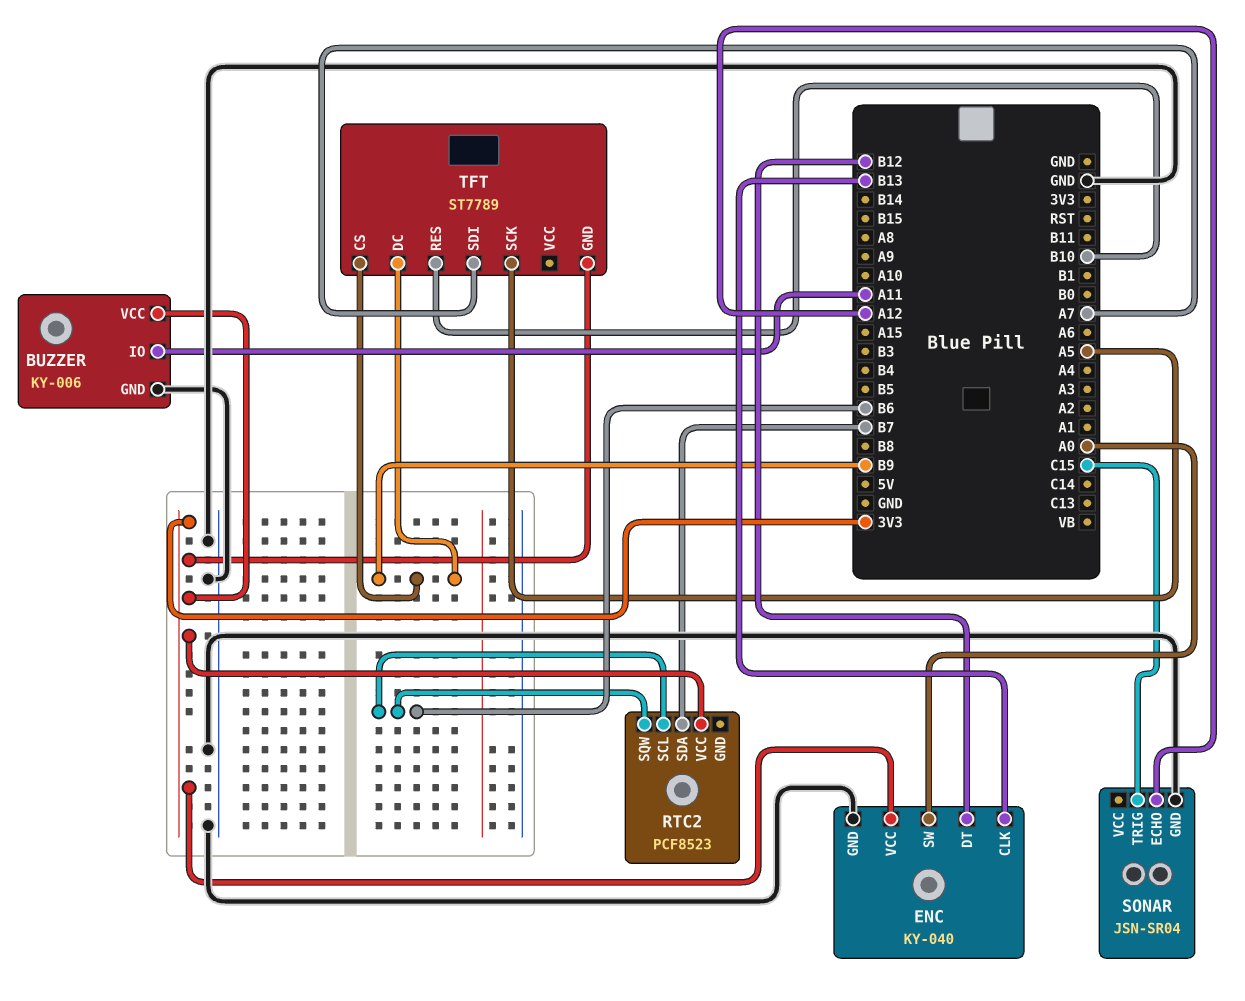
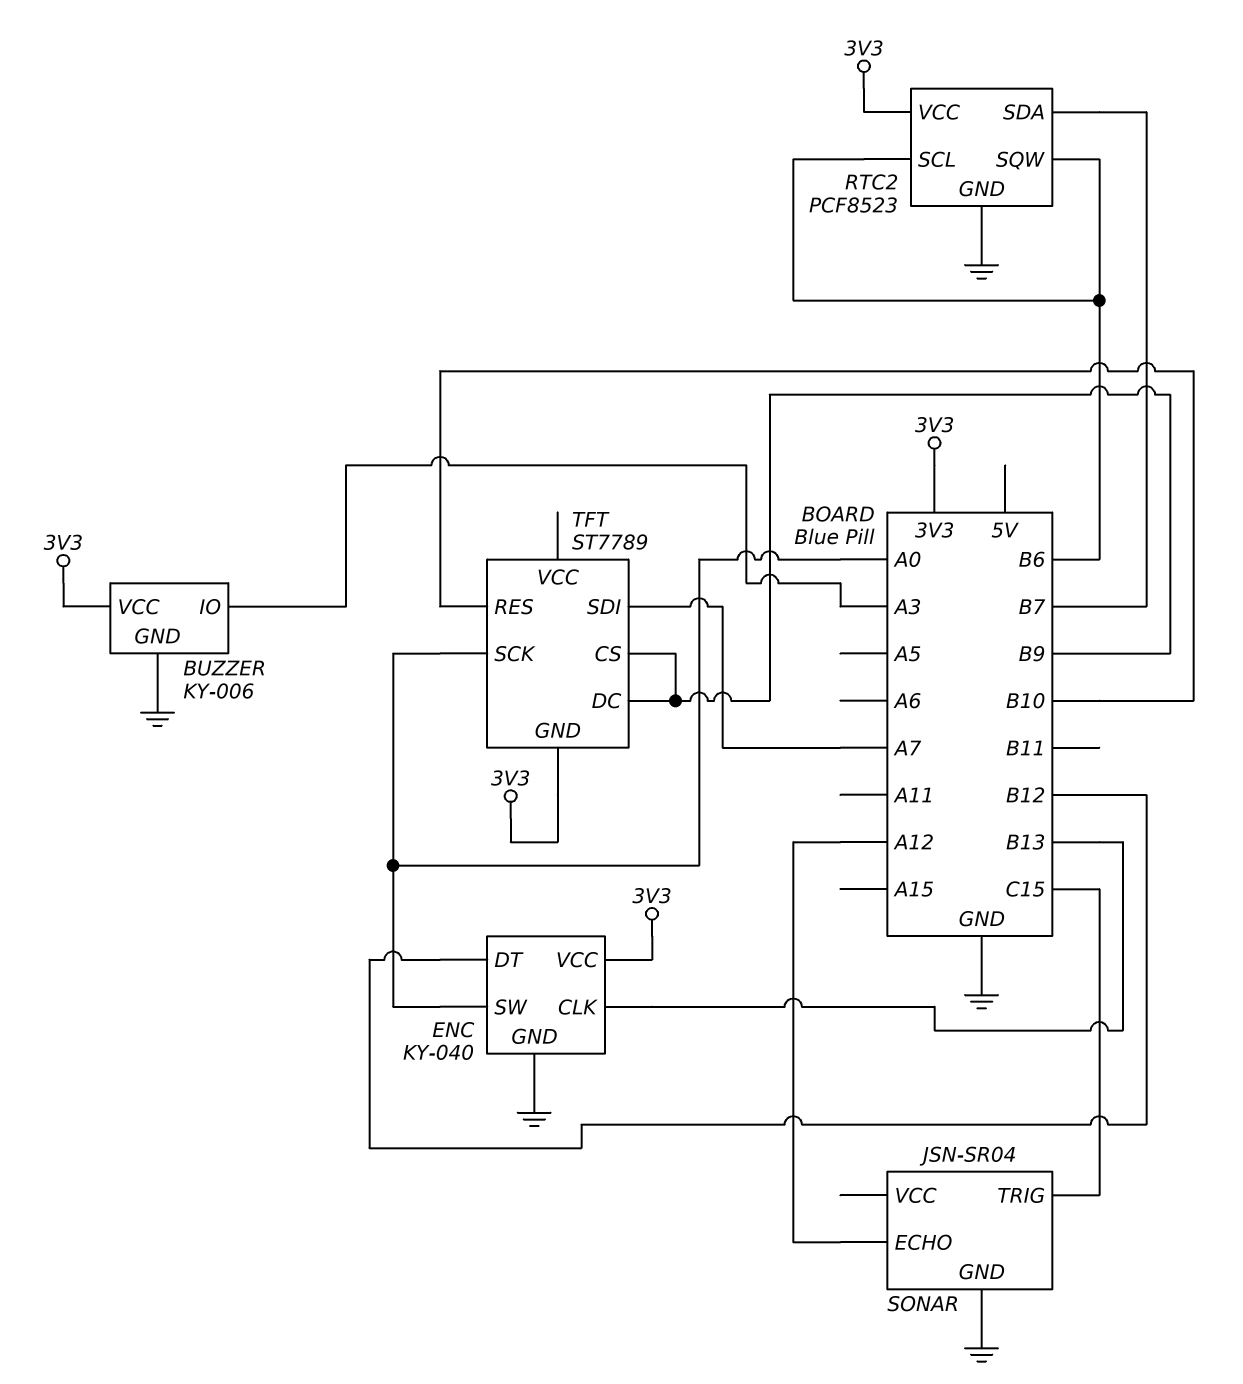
BUZZER pin IO: A11 -> A3
RTC2 pin GND: none -> GND
TFT pin SCK: A5 -> A0

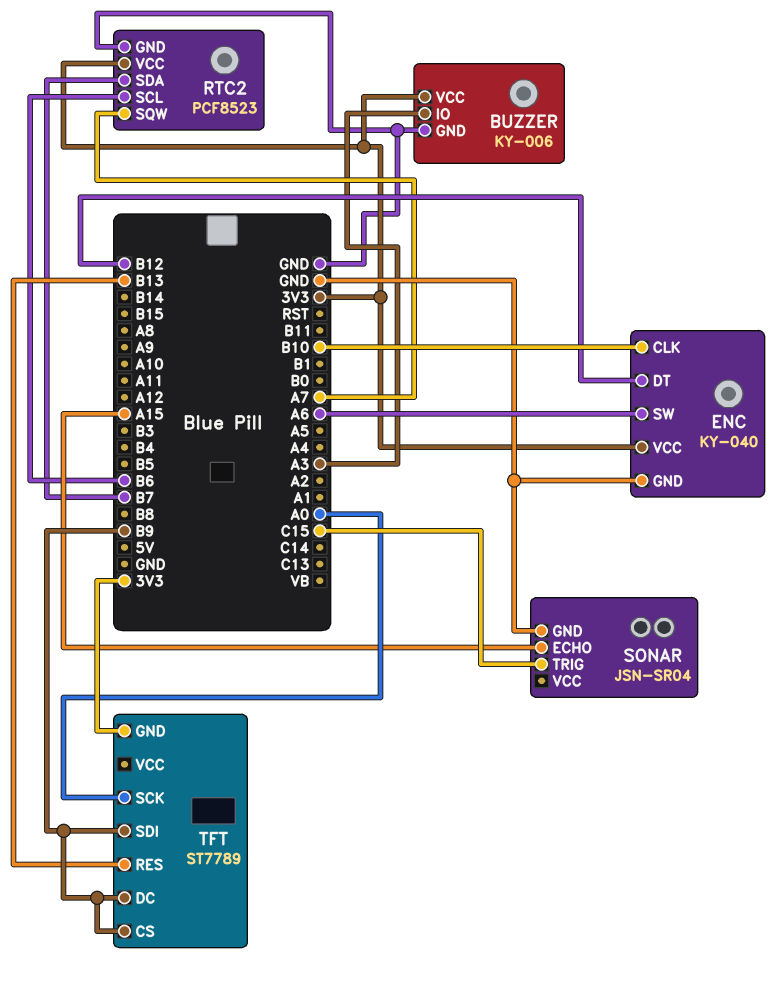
ENC pin CLK: B13 -> B10
ENC pin SW: A0 -> A6
RTC2 pin SQW: B6 -> A7
SONAR pin ECHO: A12 -> A15
TFT pin RES: B10 -> B13
TFT pin SDI: A7 -> B9

